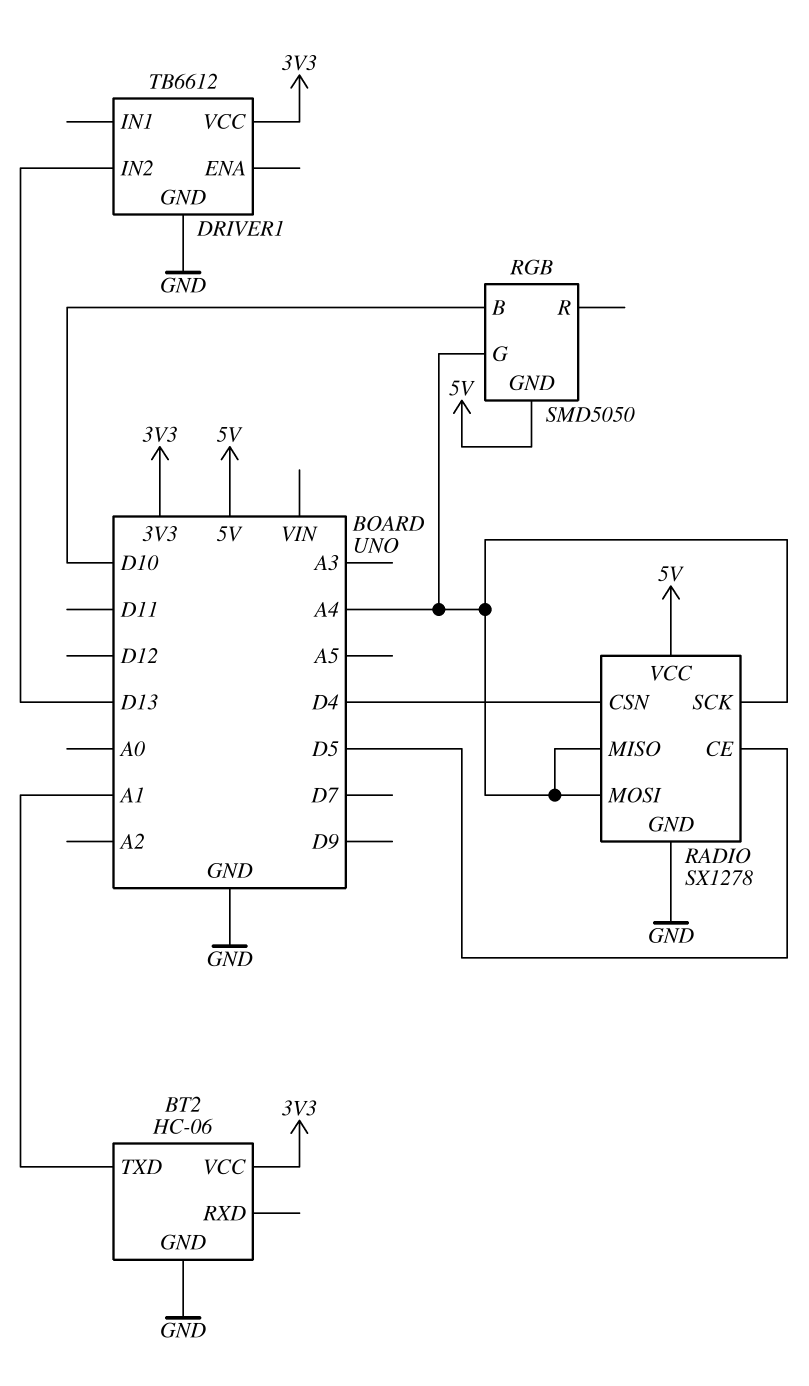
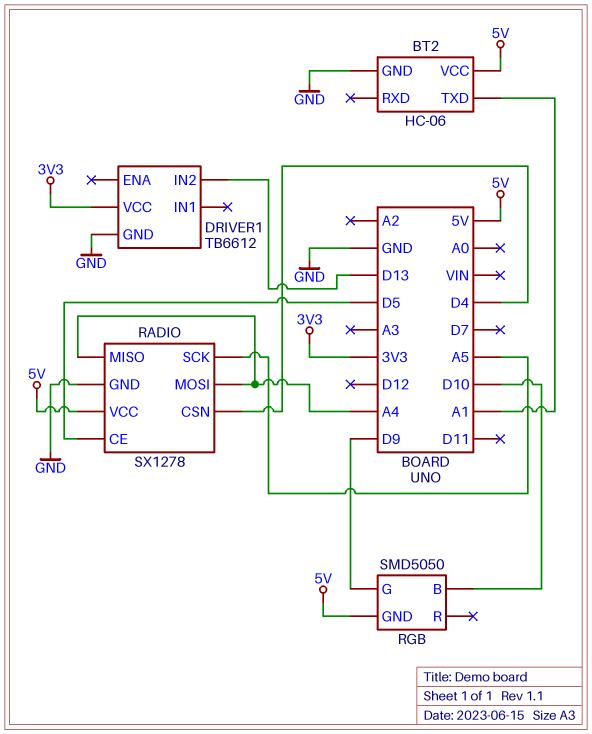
BT2 pin VCC: 3V3 -> 5V
RADIO pin SCK: A4 -> A5
RGB pin G: A4 -> D9

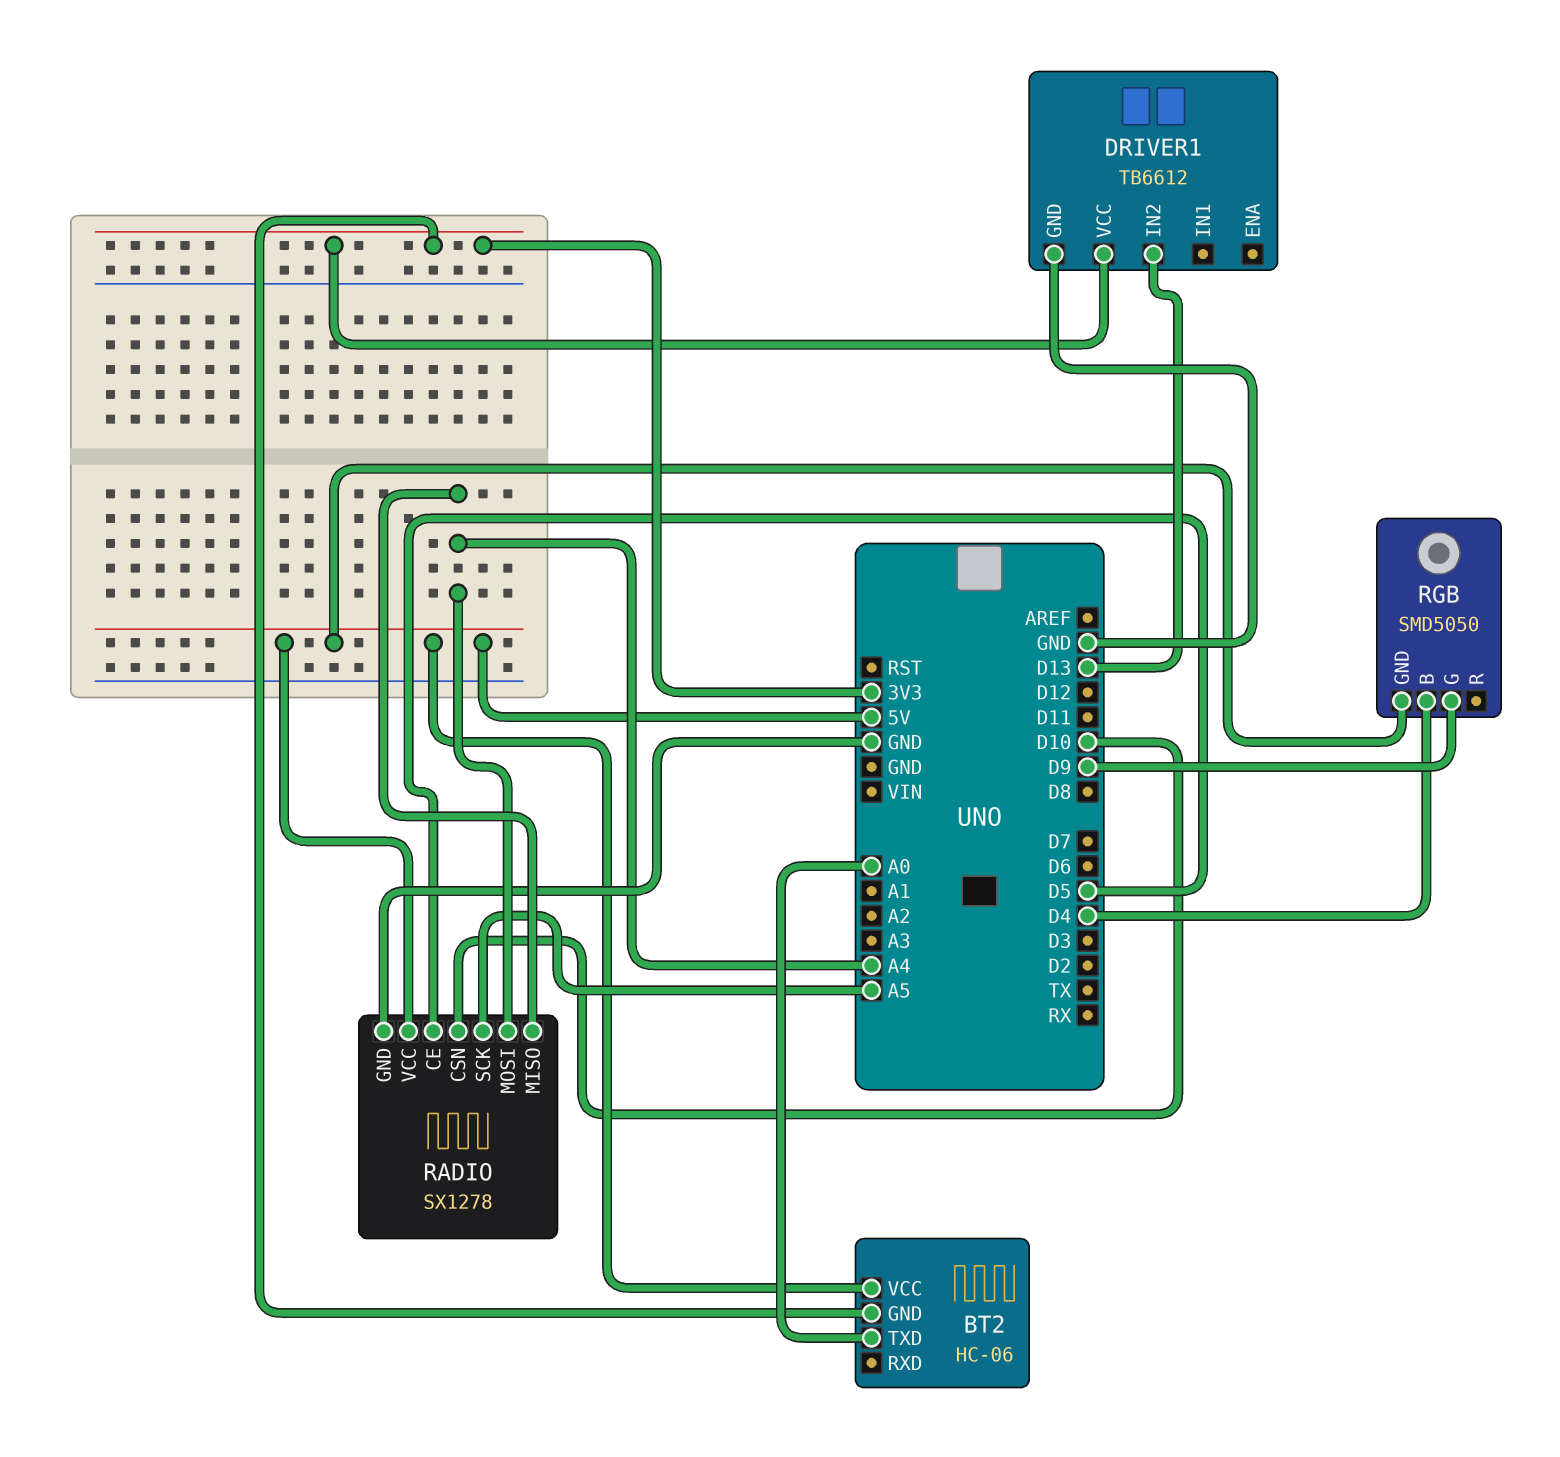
BT2 pin GND: GND -> 3V3
BT2 pin TXD: A1 -> A0
RADIO pin CSN: D4 -> D10
RGB pin B: D10 -> D4

